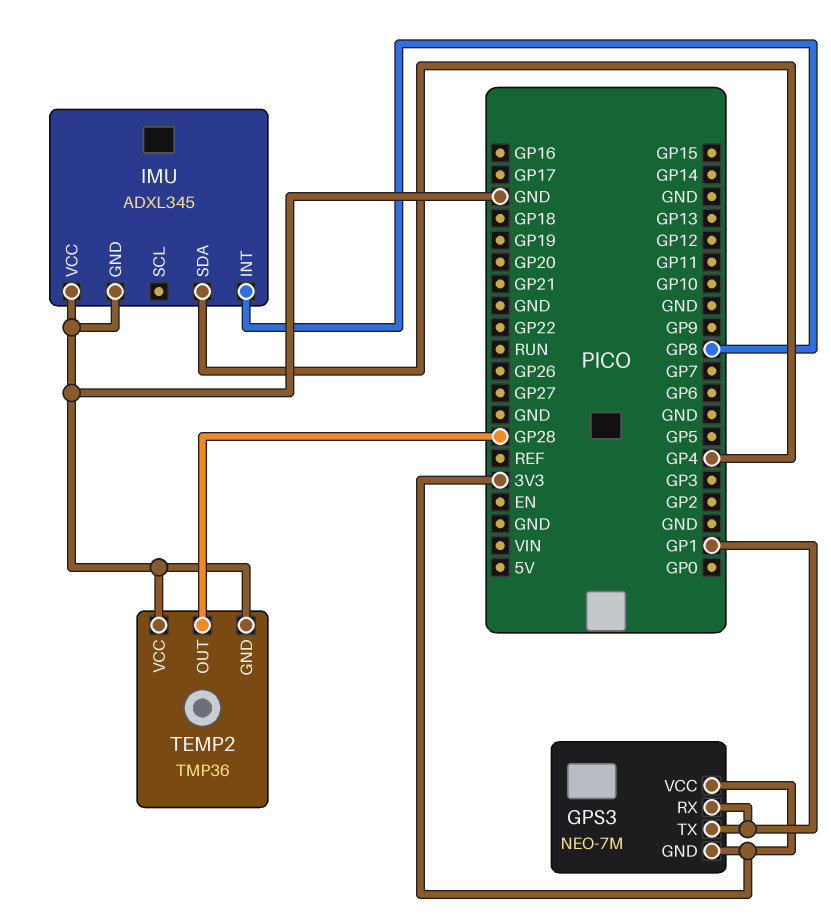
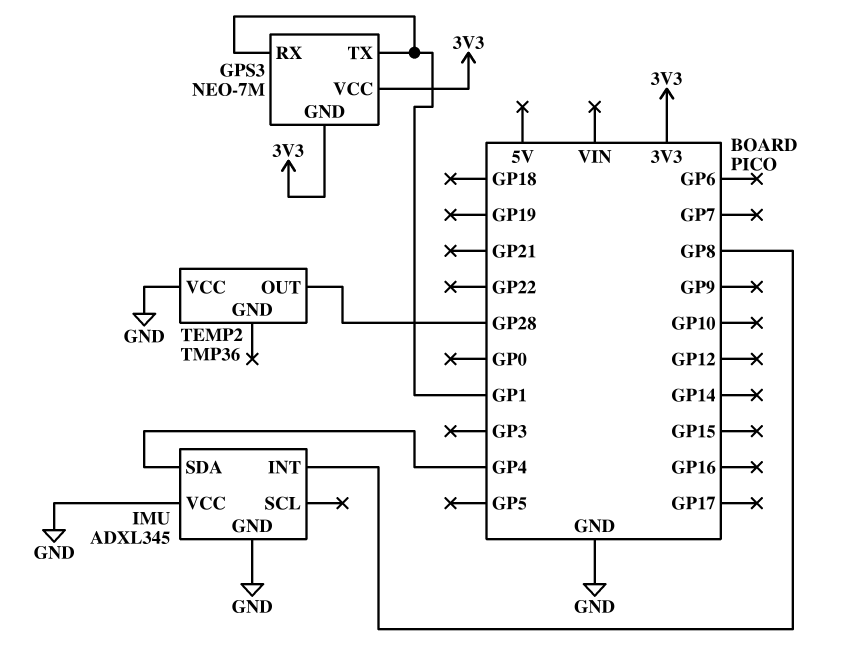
TEMP2 pin GND: GND -> none

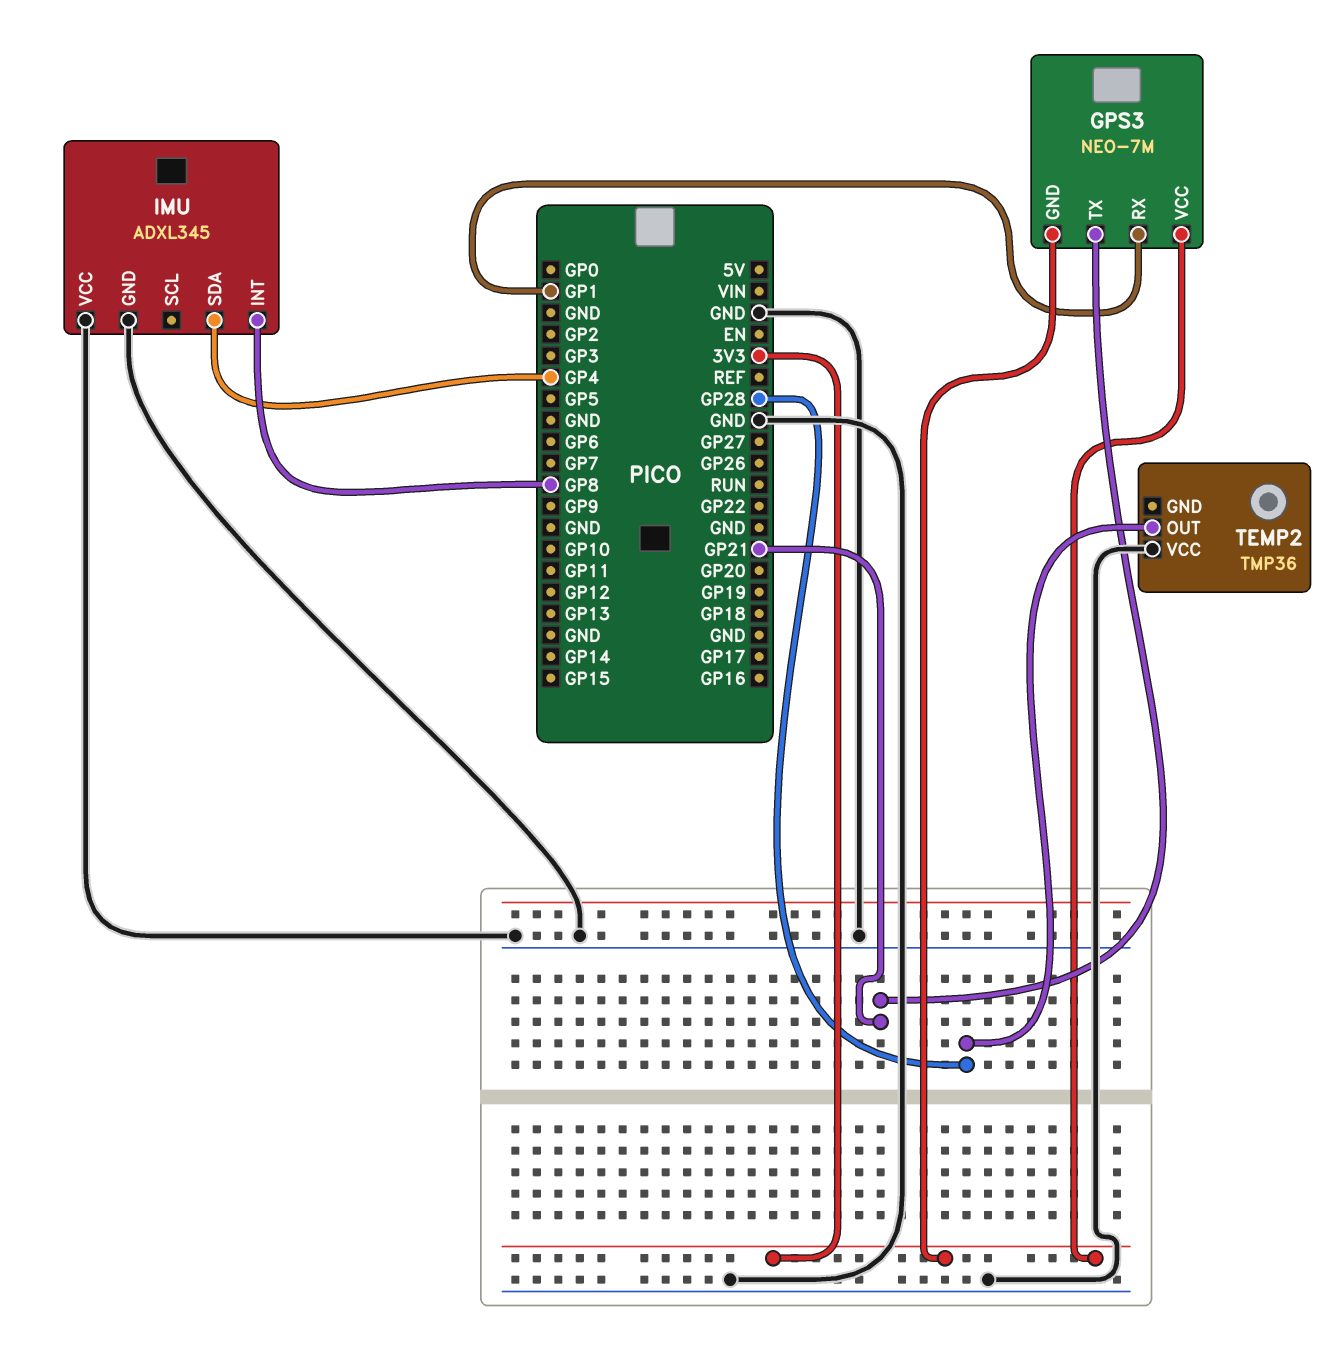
GPS3 pin TX: GP1 -> GP21

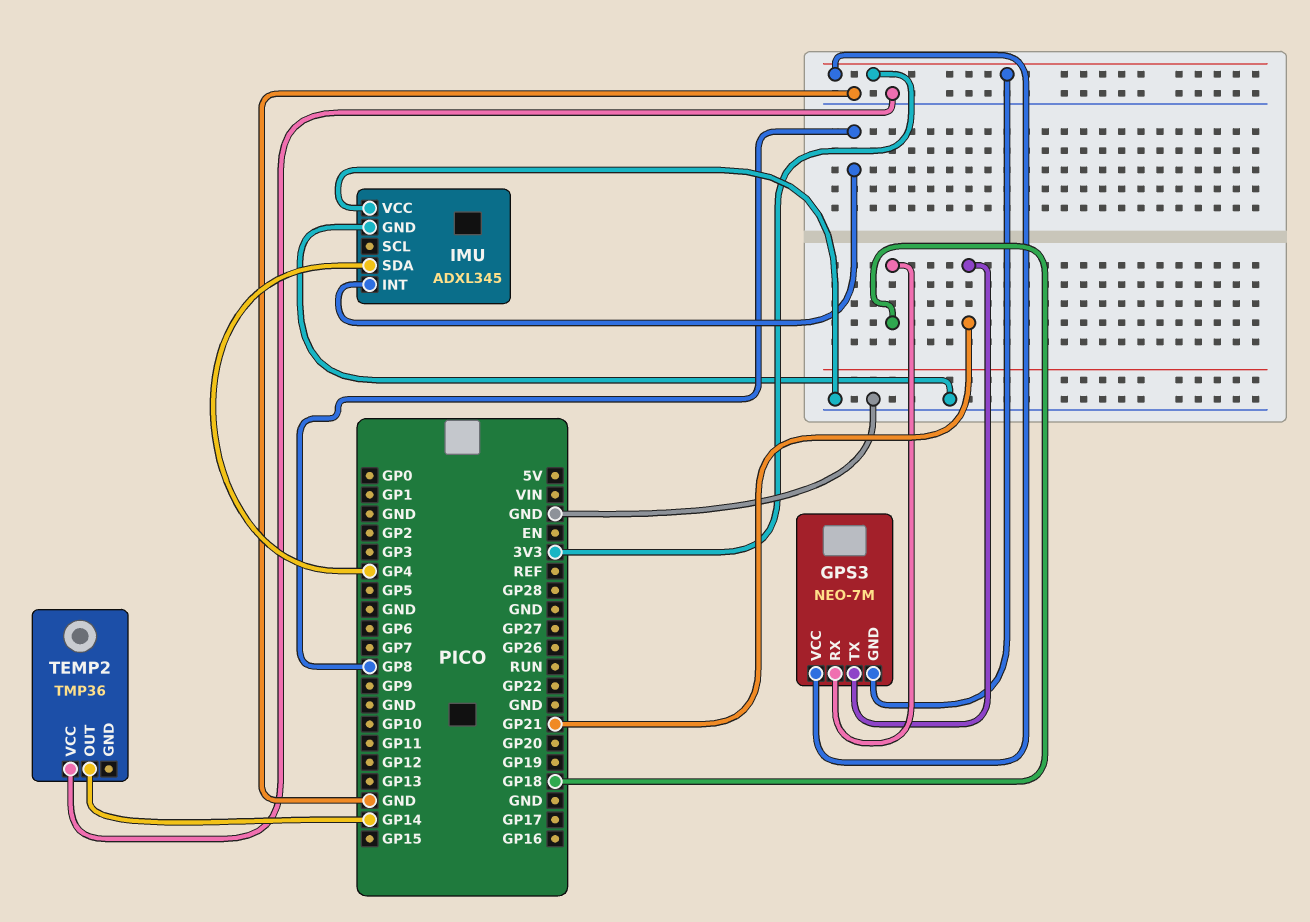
GPS3 pin RX: GP1 -> GP18
TEMP2 pin OUT: GP28 -> GP14

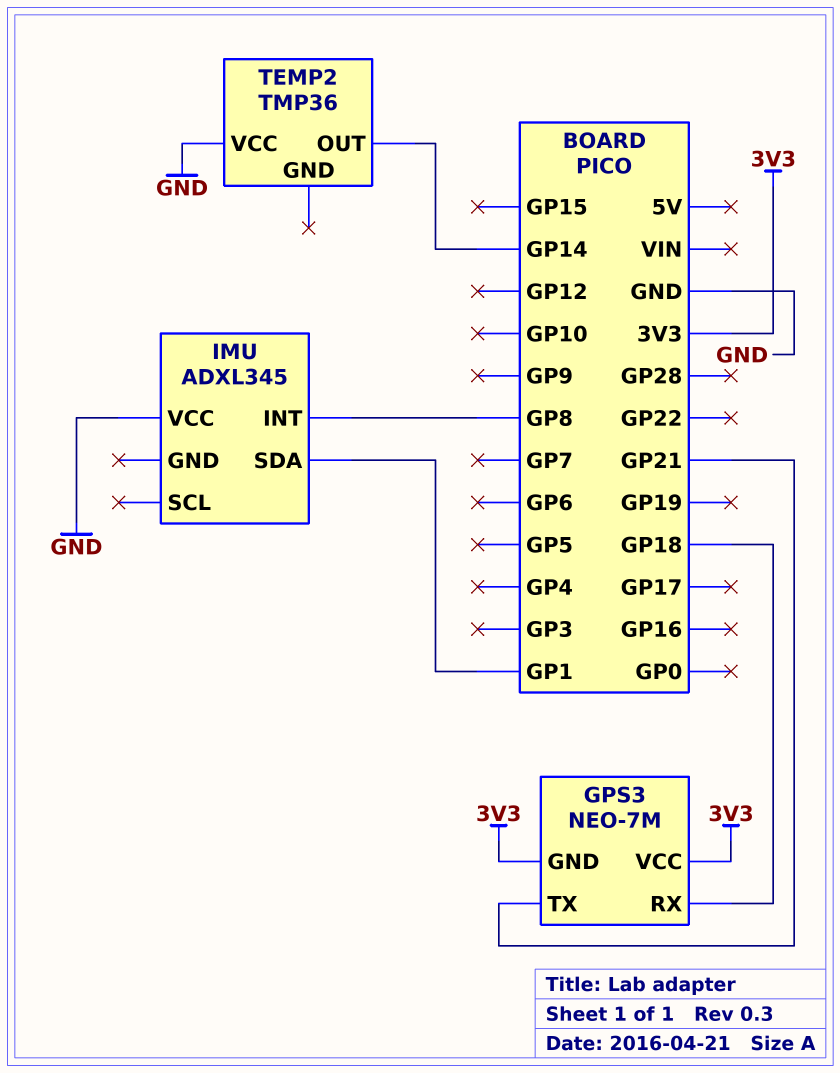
IMU pin GND: GND -> none
IMU pin SDA: GP4 -> GP1

